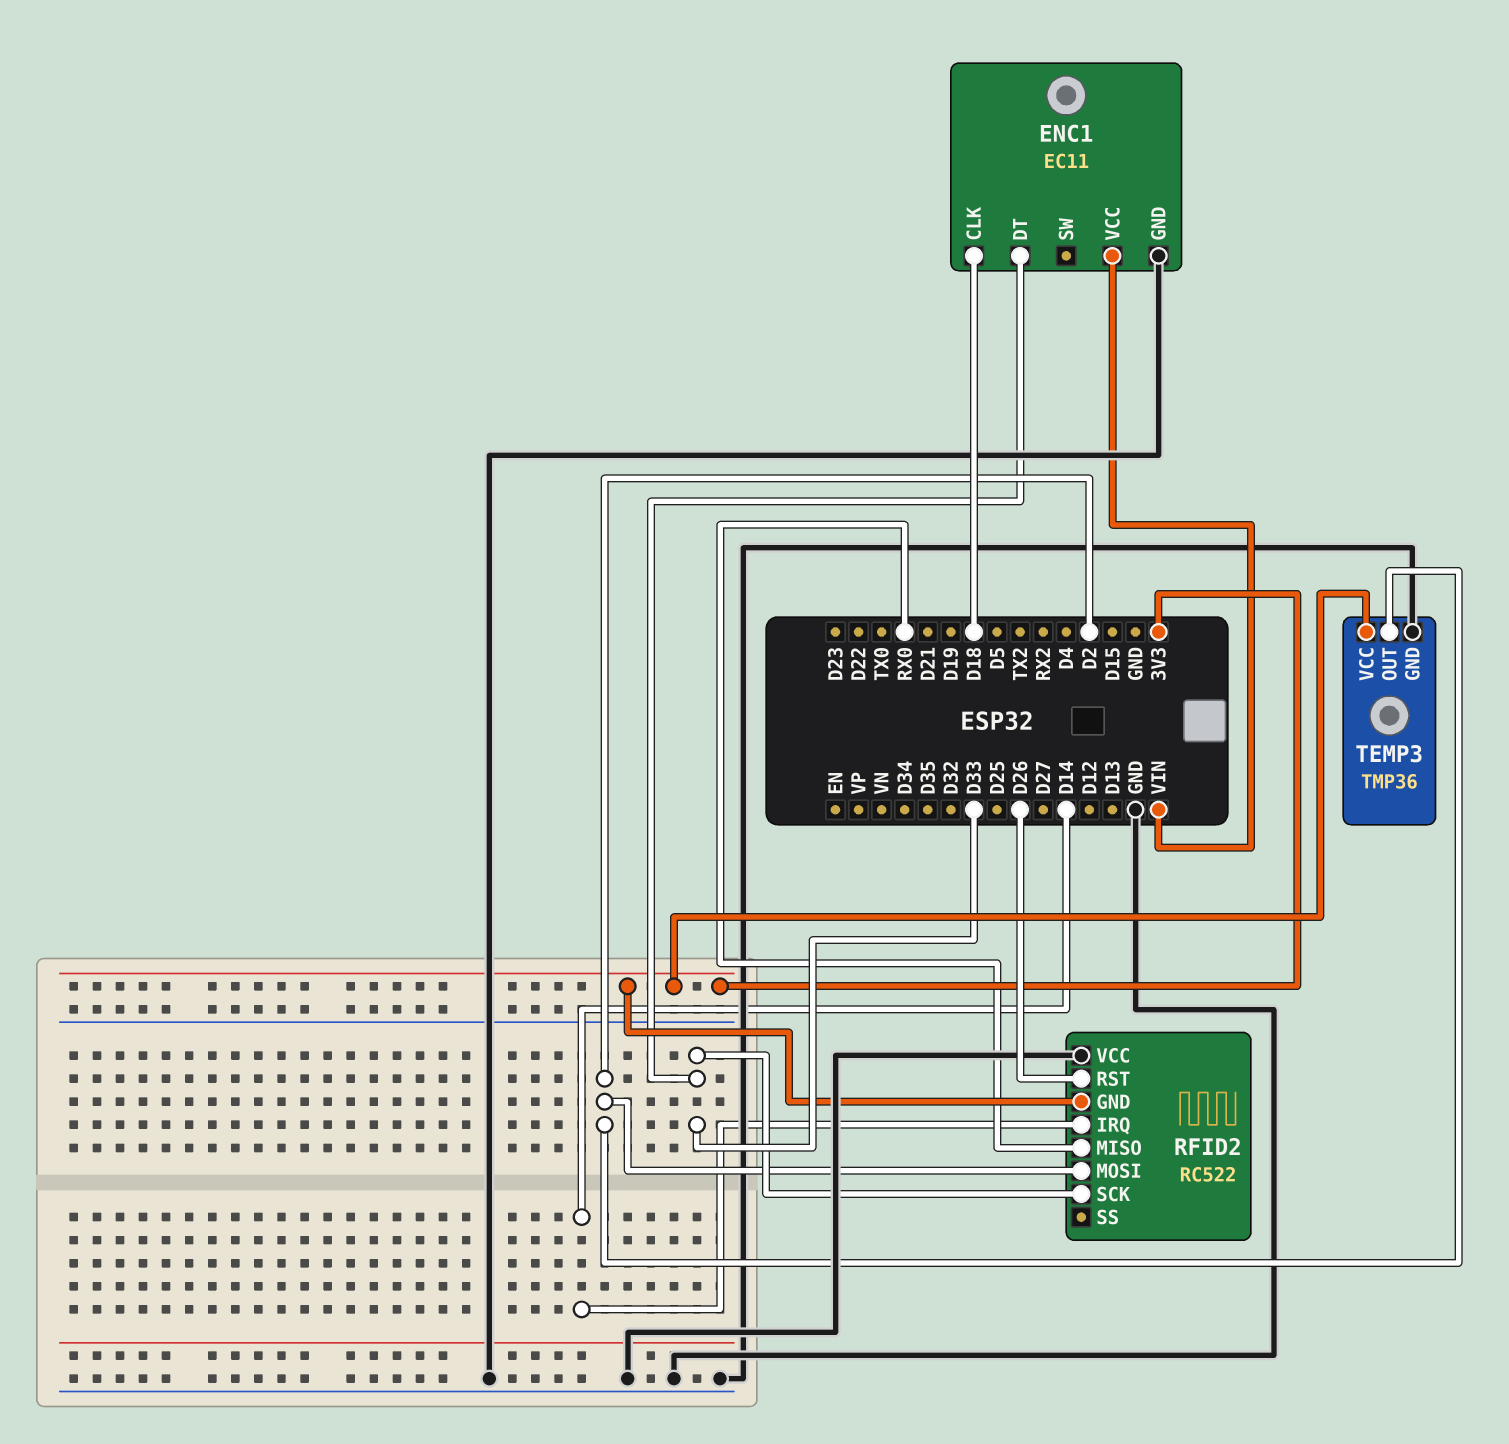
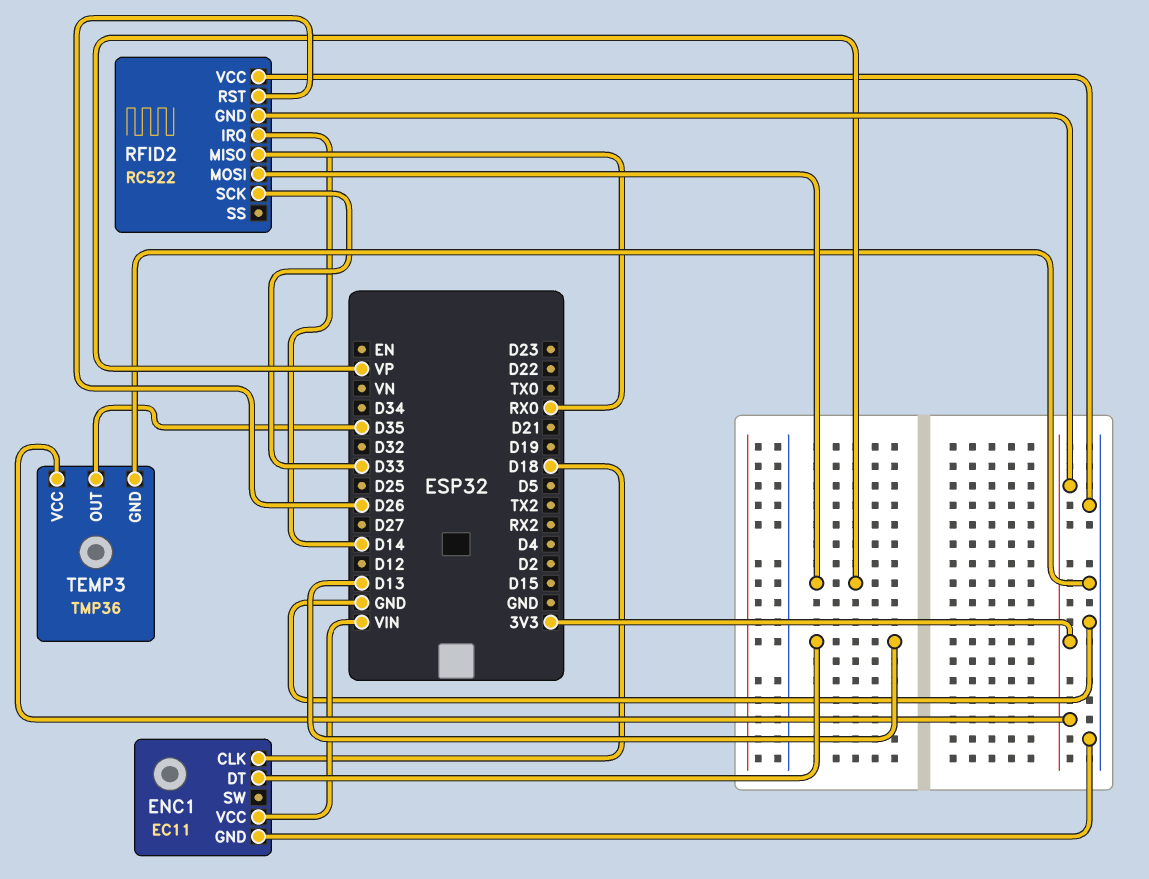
ENC1 pin DT: D33 -> D13
RFID2 pin MOSI: D2 -> VP
TEMP3 pin OUT: D2 -> D35

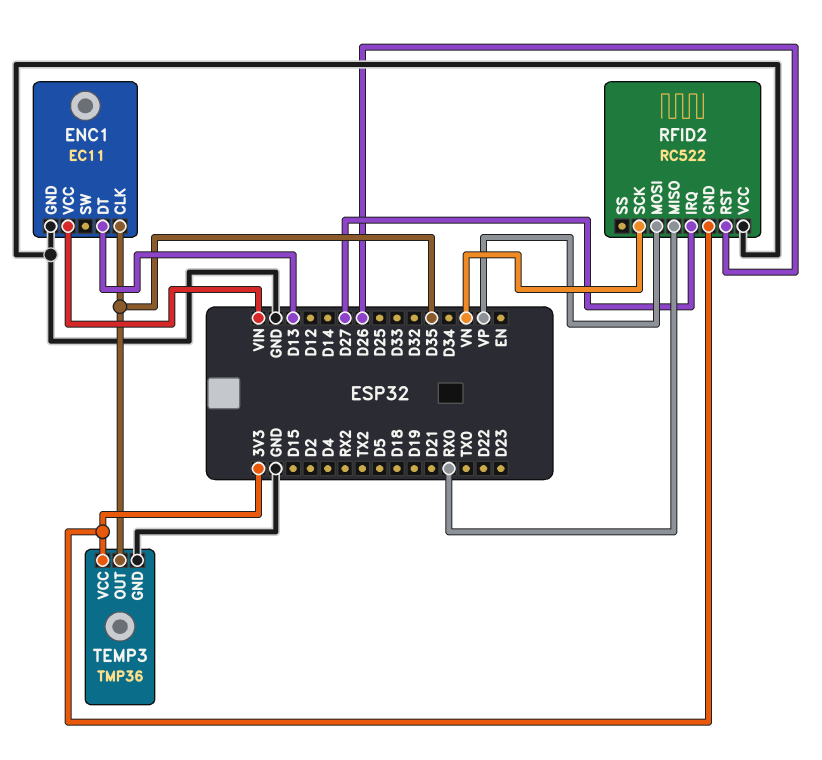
ENC1 pin CLK: D18 -> D35
RFID2 pin IRQ: D14 -> D27
RFID2 pin SCK: D33 -> VN

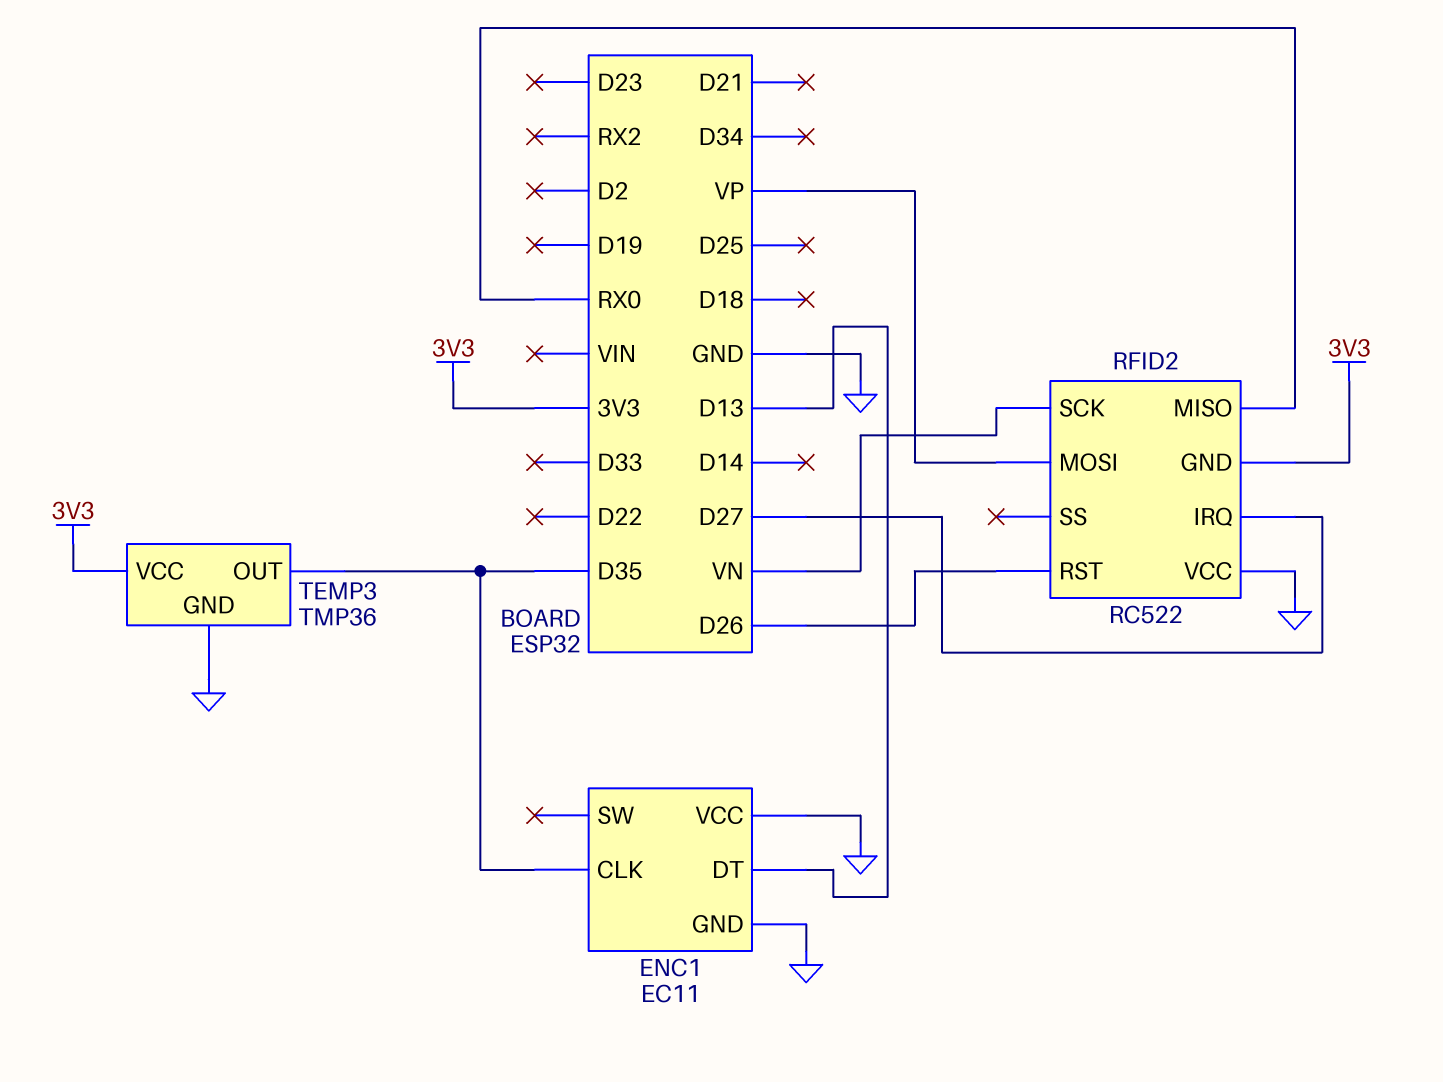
ENC1 pin VCC: VIN -> GND

